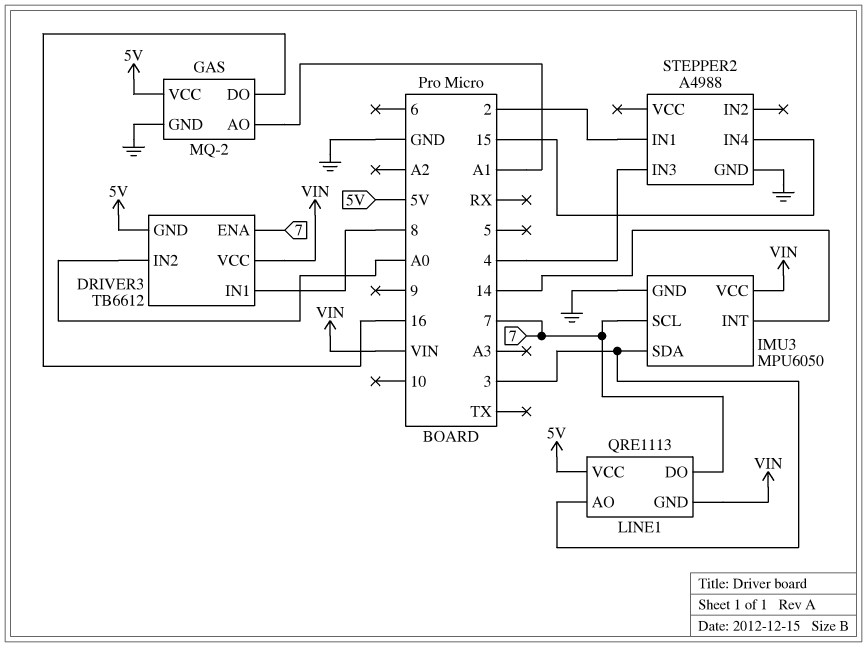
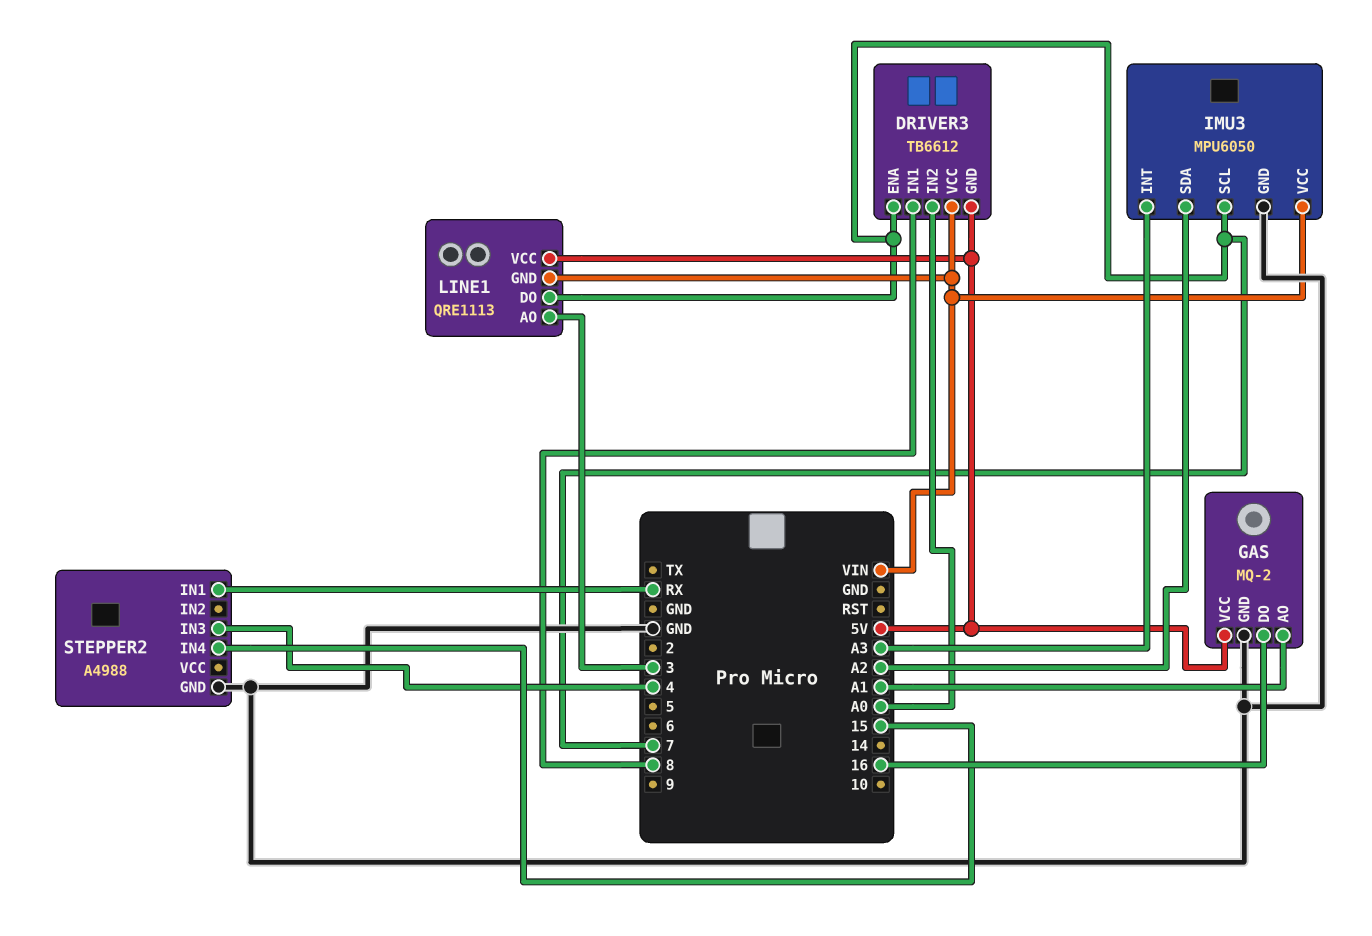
IMU3 pin INT: 14 -> A3
IMU3 pin SDA: 3 -> A2
STEPPER2 pin IN1: 2 -> RX

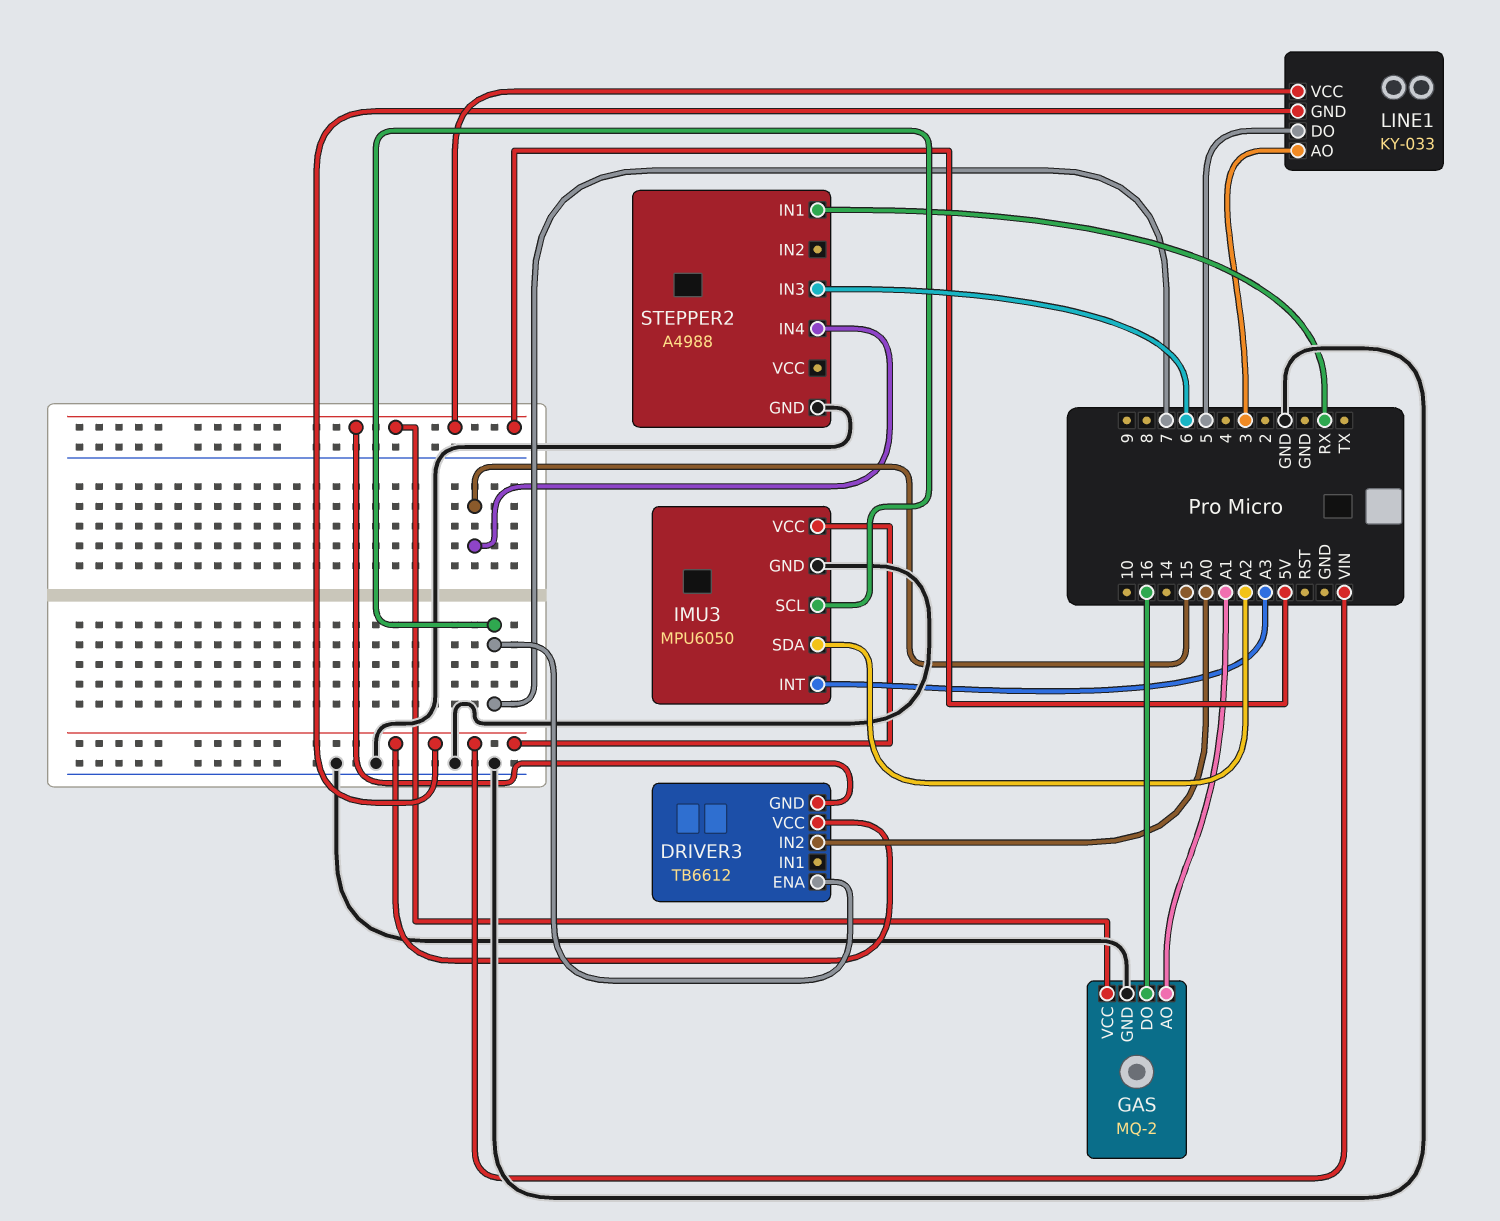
DRIVER3 pin IN1: 8 -> none
LINE1: QRE1113 -> KY-033
LINE1 pin DO: 7 -> 5
STEPPER2 pin IN3: 4 -> 6

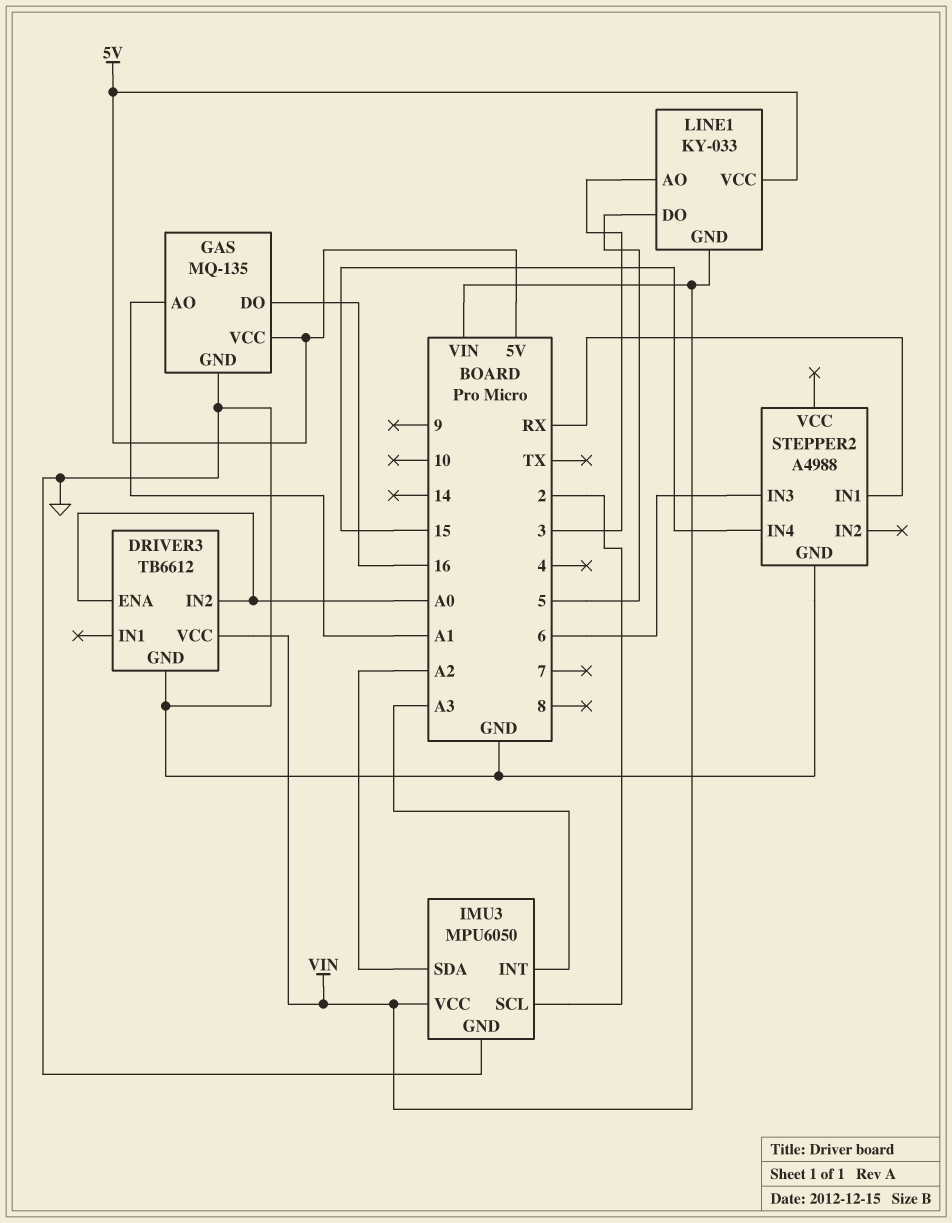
DRIVER3 pin ENA: 7 -> A0
DRIVER3 pin GND: 5V -> GND
GAS: MQ-2 -> MQ-135
IMU3 pin SCL: 7 -> 2

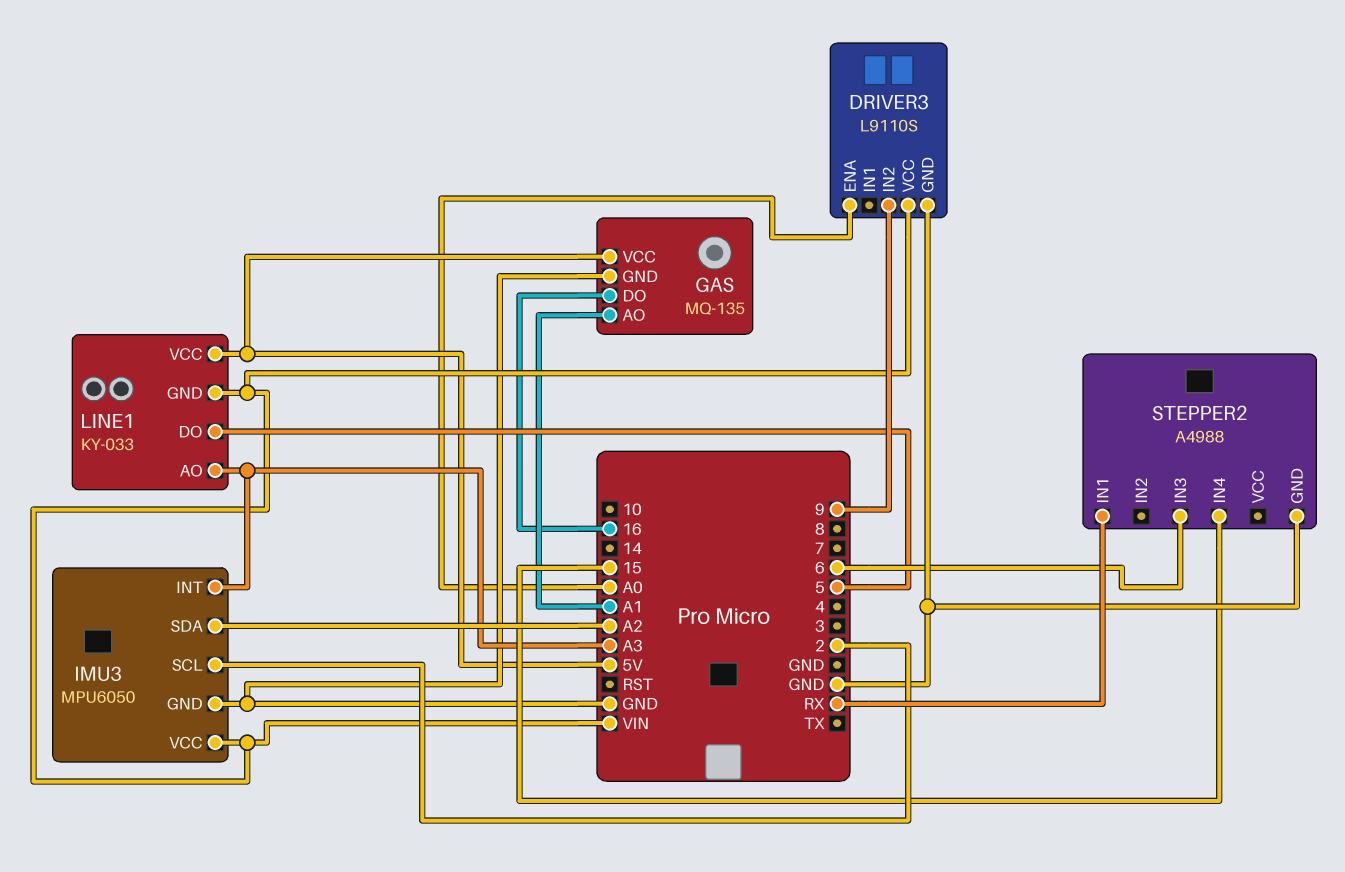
DRIVER3: TB6612 -> L9110S
DRIVER3 pin IN2: A0 -> 9
LINE1 pin AO: 3 -> A3

